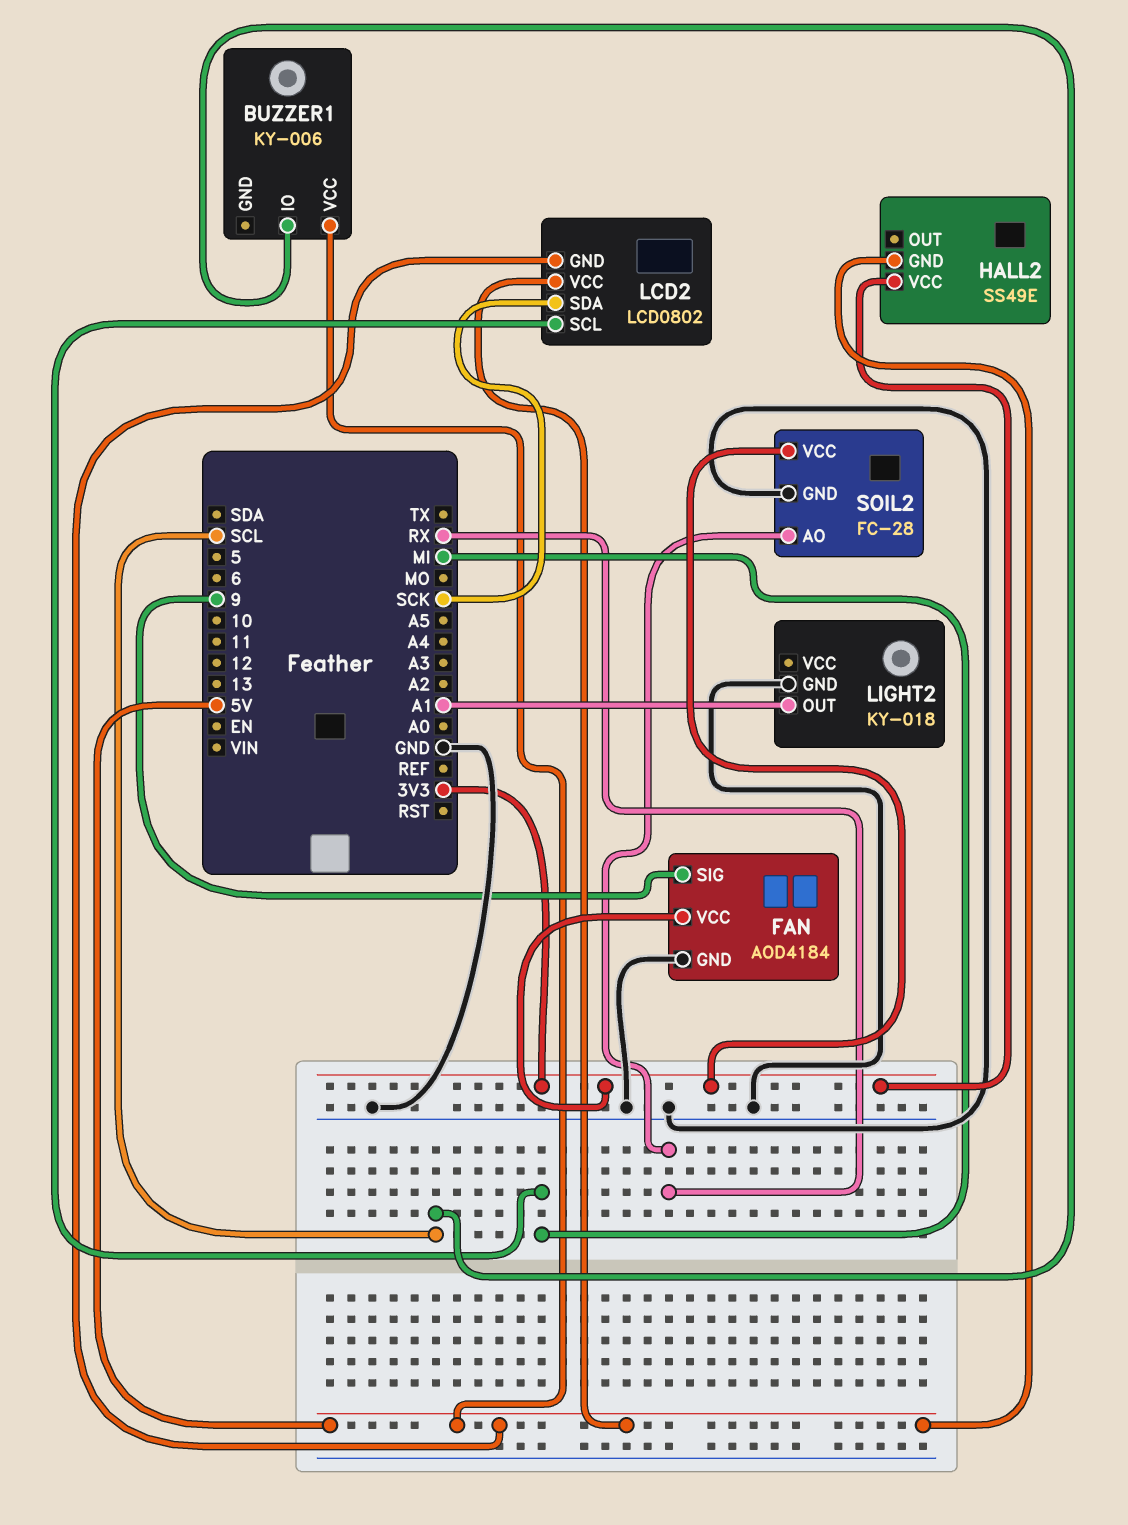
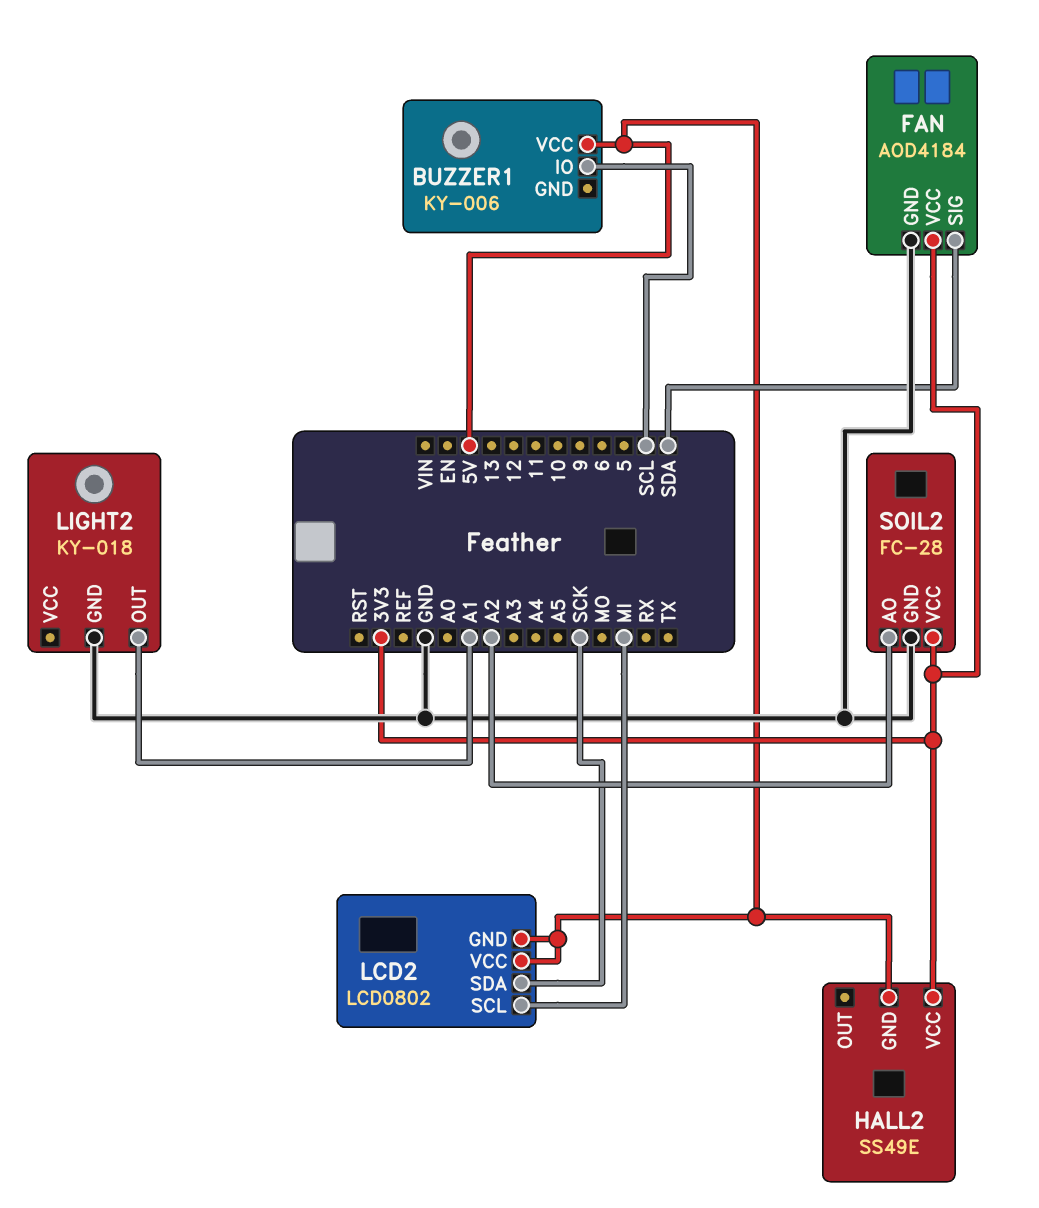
FAN pin SIG: 9 -> SDA
SOIL2 pin AO: RX -> A2

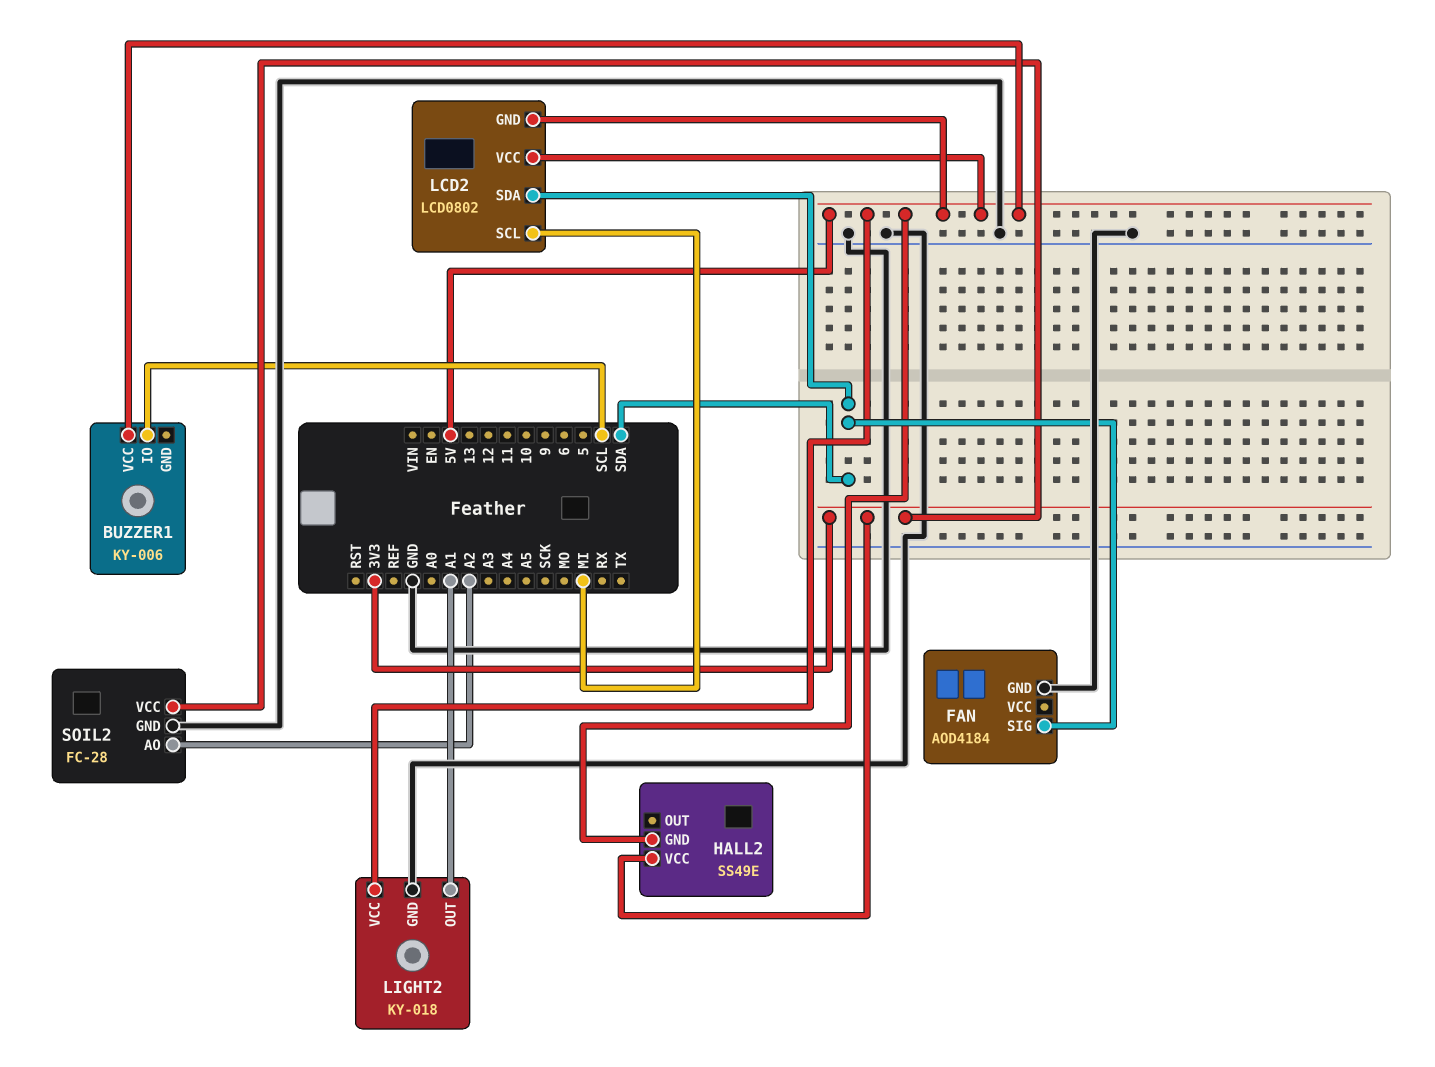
FAN pin VCC: 3V3 -> none
LCD2 pin SDA: SCK -> SDA
LIGHT2 pin VCC: none -> 5V

